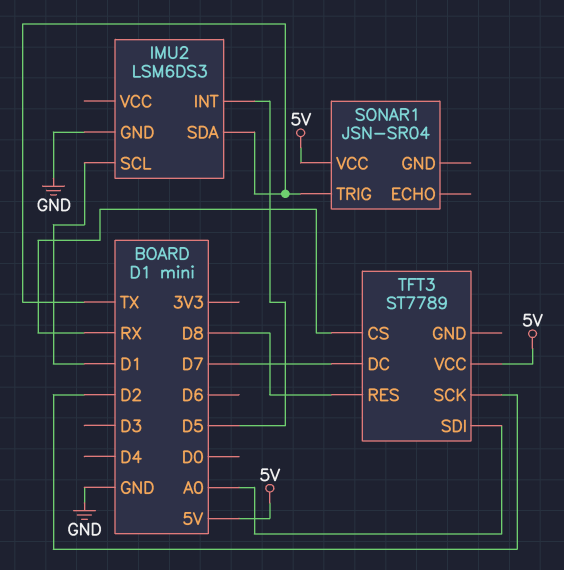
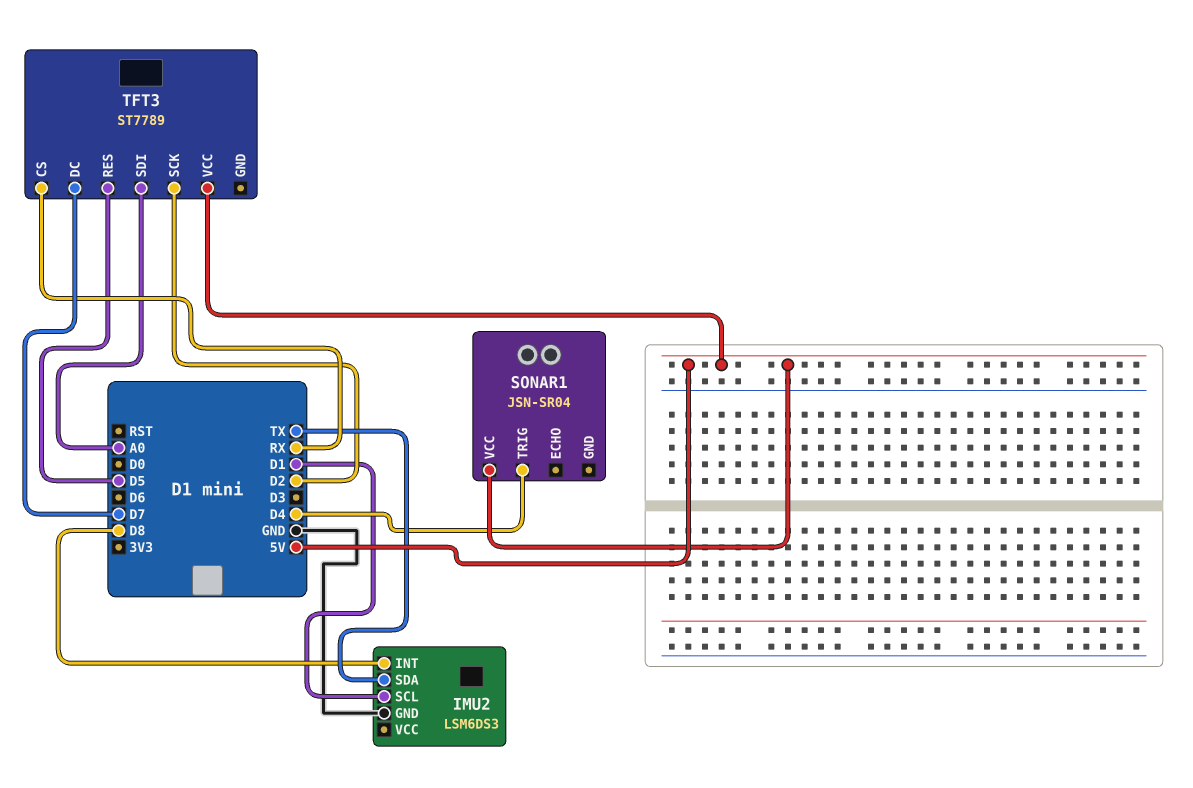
IMU2 pin INT: D5 -> D8
SONAR1 pin TRIG: TX -> D4
TFT3 pin RES: D8 -> D5

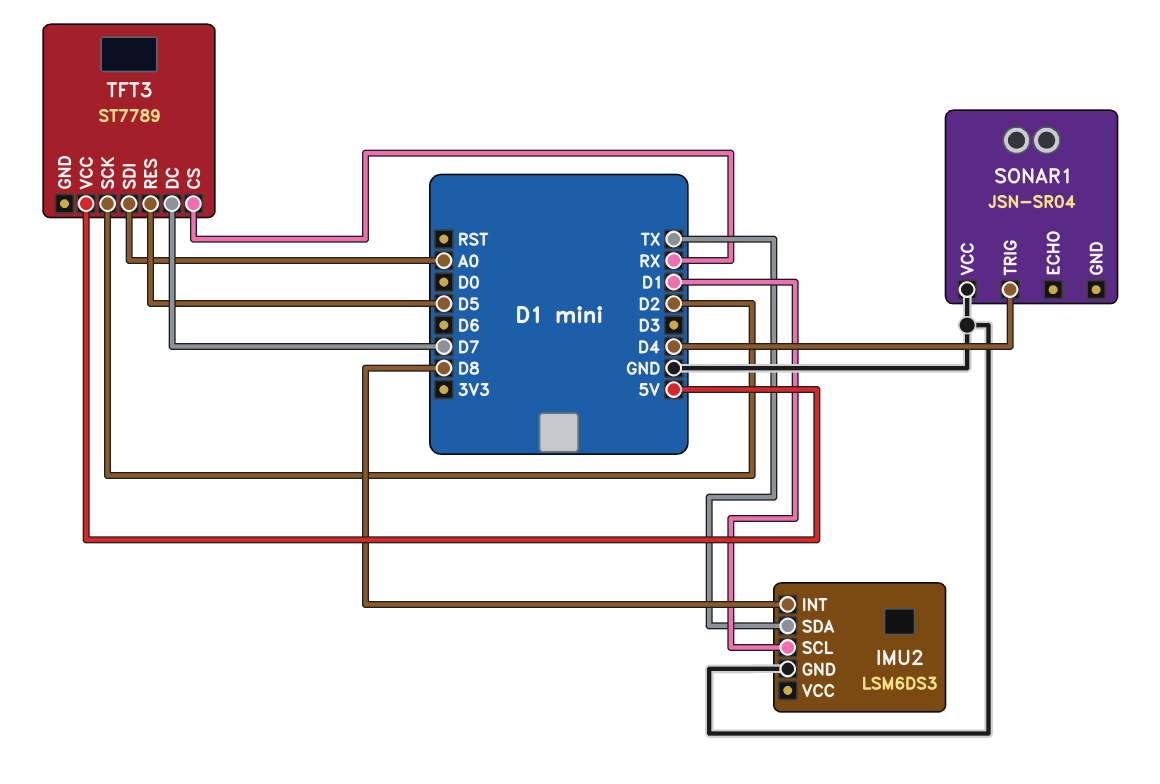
SONAR1 pin VCC: 5V -> GND

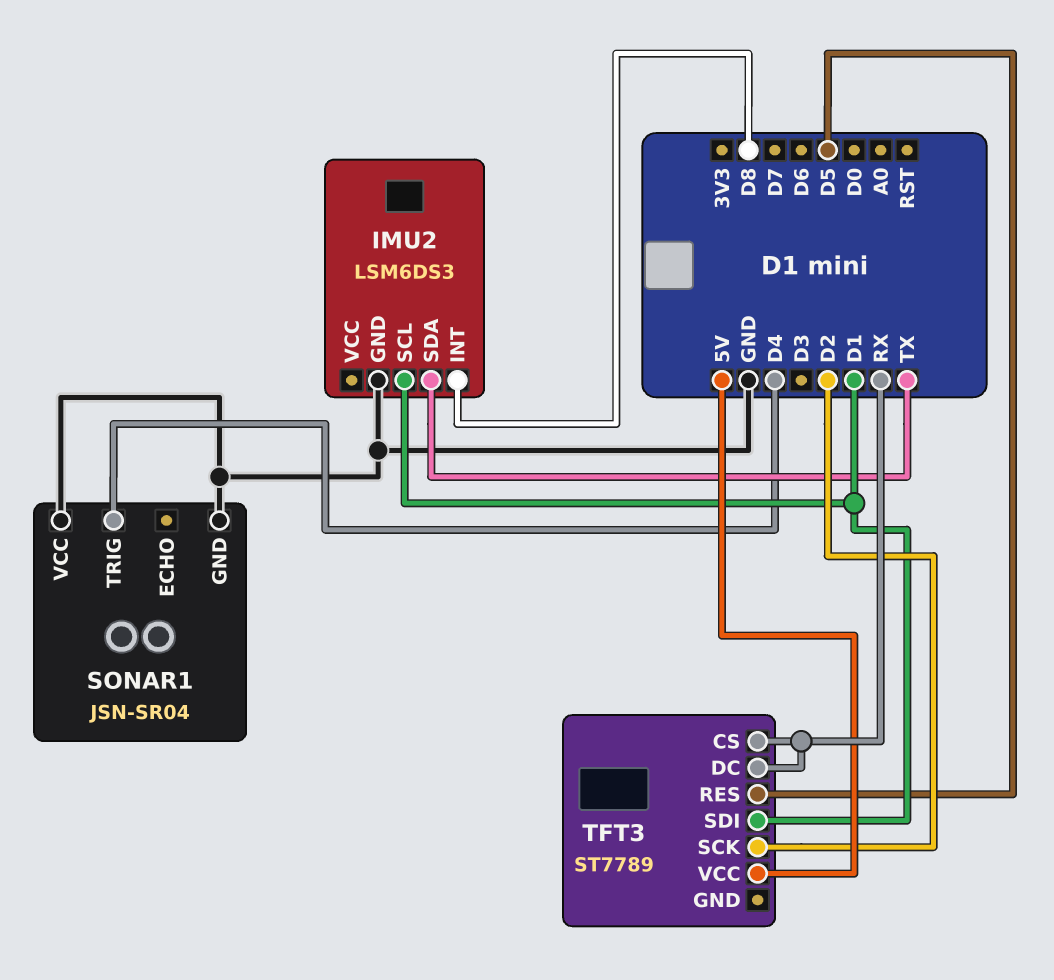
SONAR1 pin GND: none -> GND
TFT3 pin DC: D7 -> RX
TFT3 pin SDI: A0 -> D1

